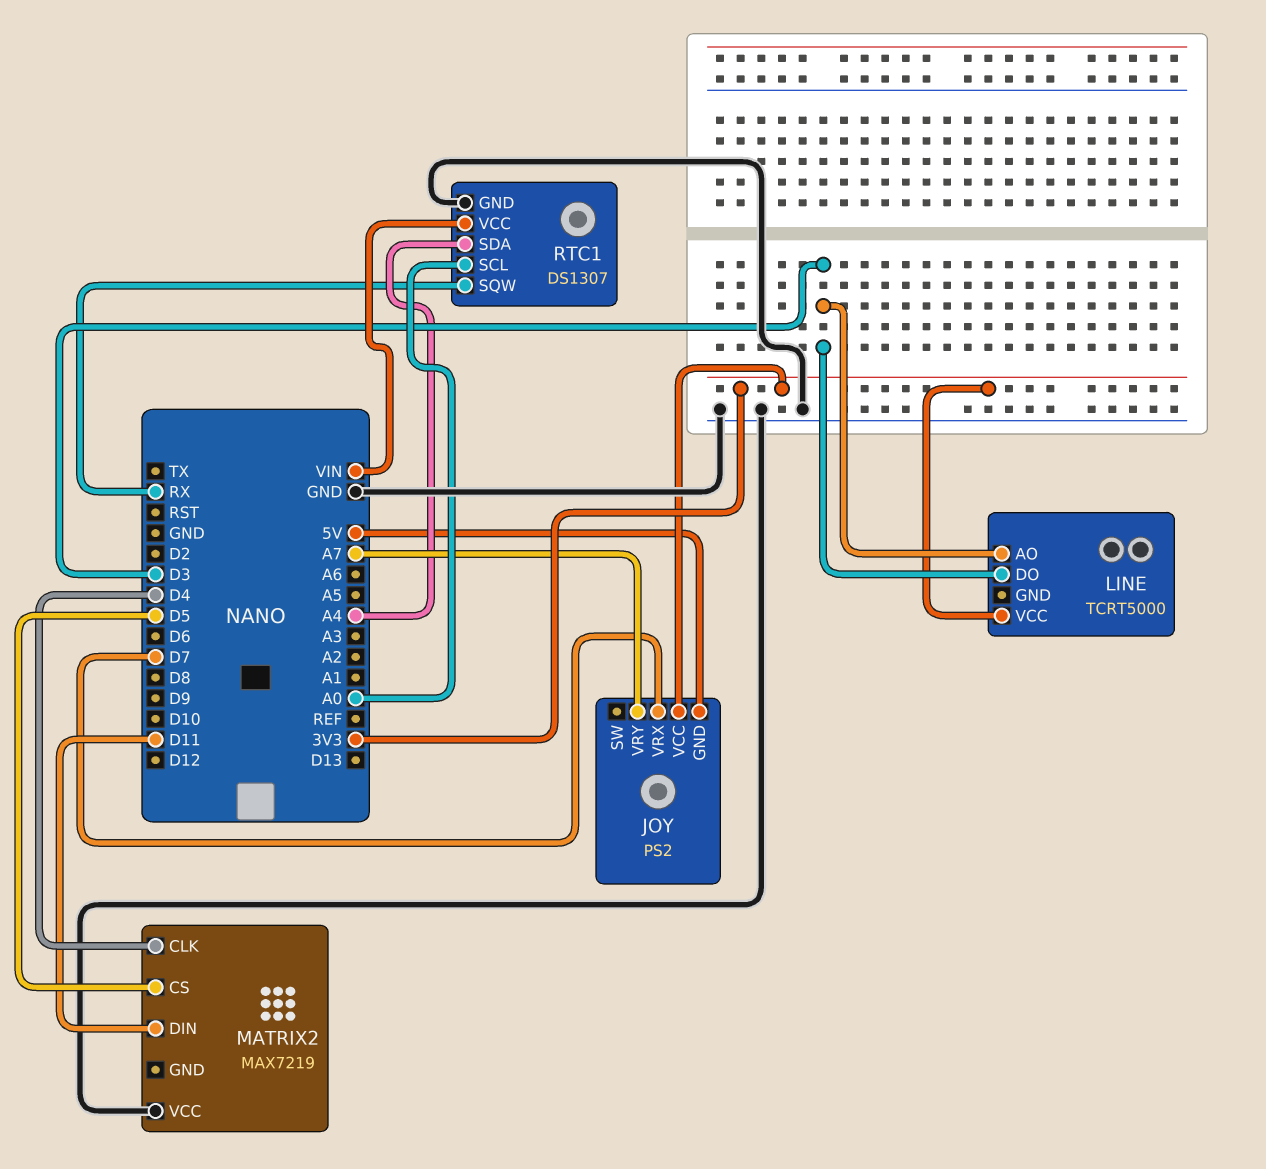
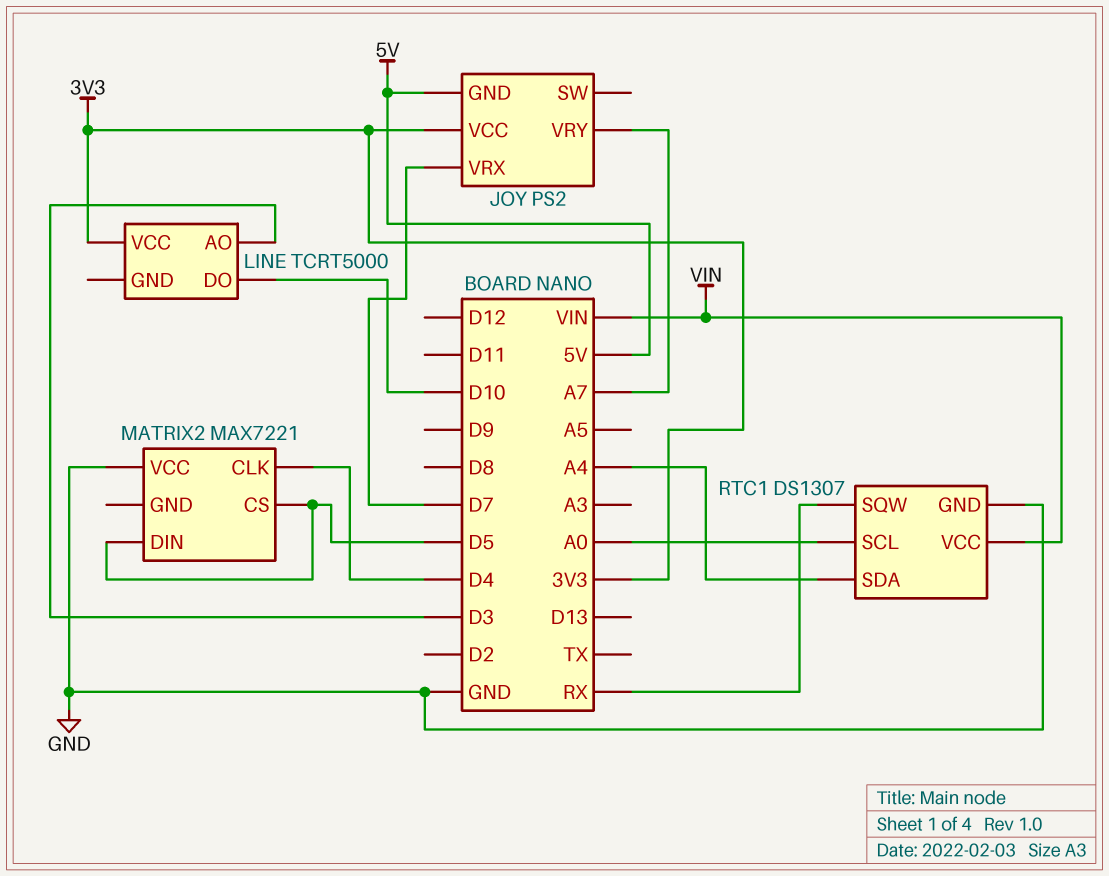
LINE pin DO: D3 -> D10
MATRIX2: MAX7219 -> MAX7221
MATRIX2 pin DIN: D11 -> D5

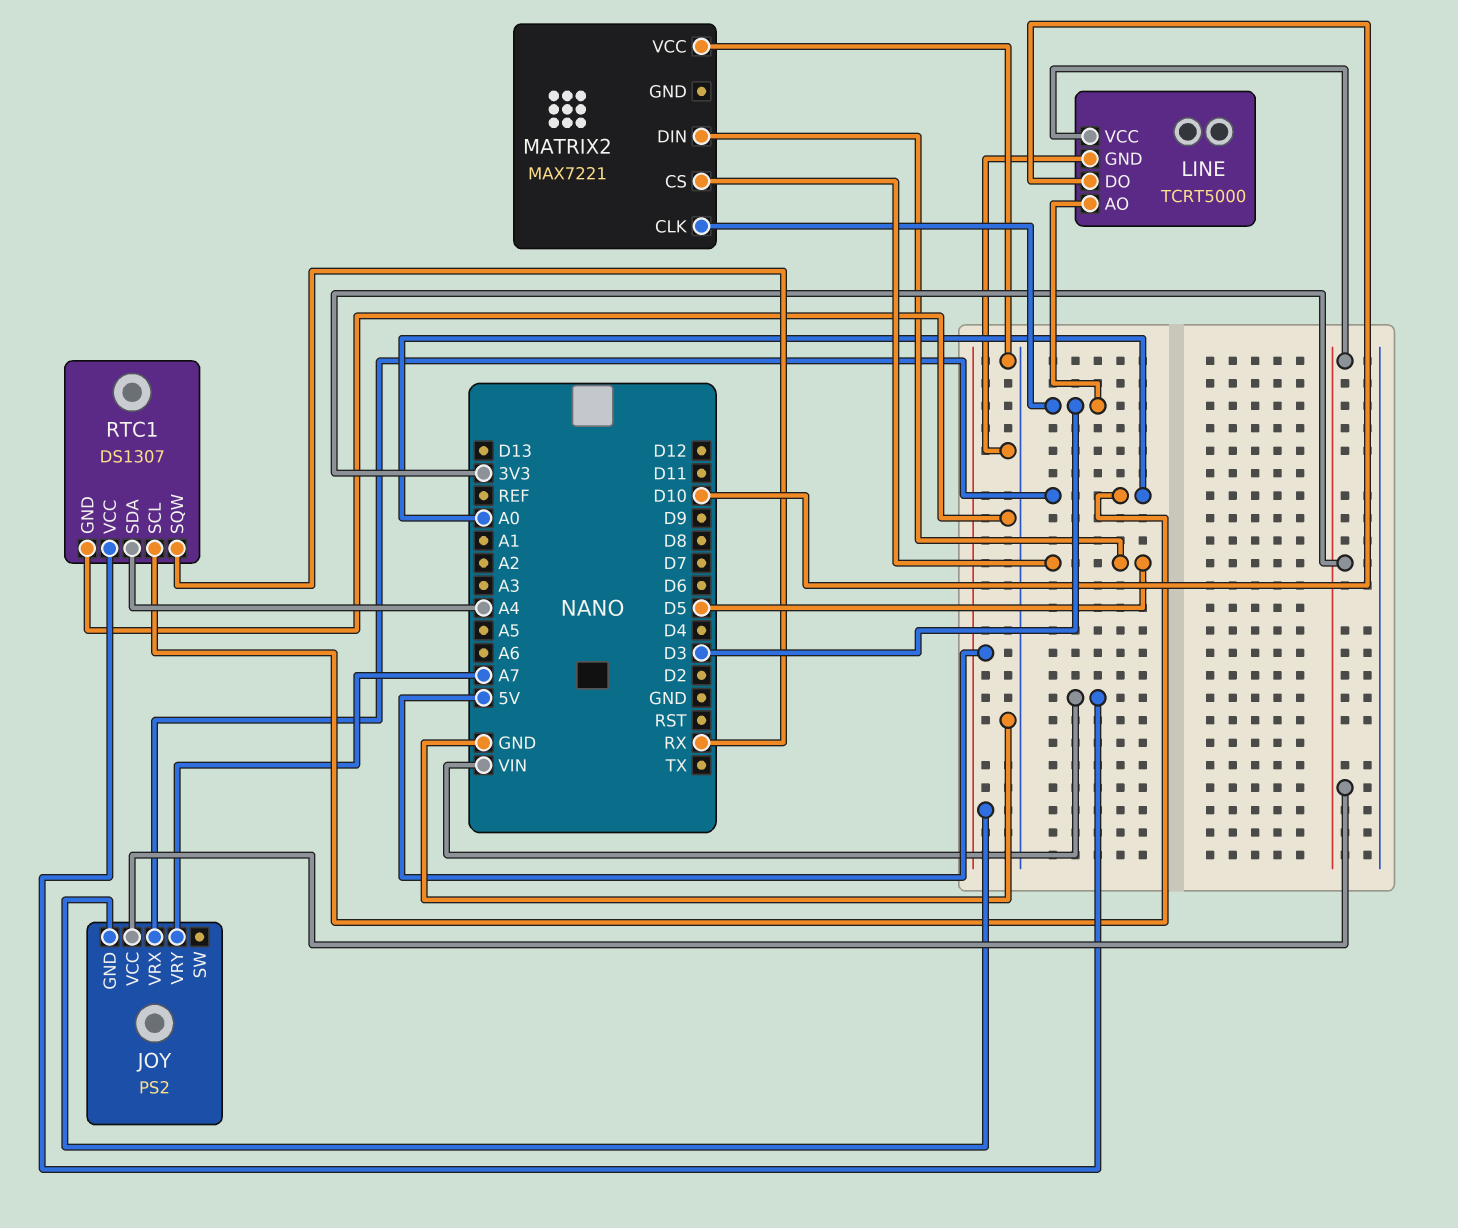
JOY pin VRX: D7 -> A0
LINE pin GND: none -> GND
MATRIX2 pin CLK: D4 -> D3

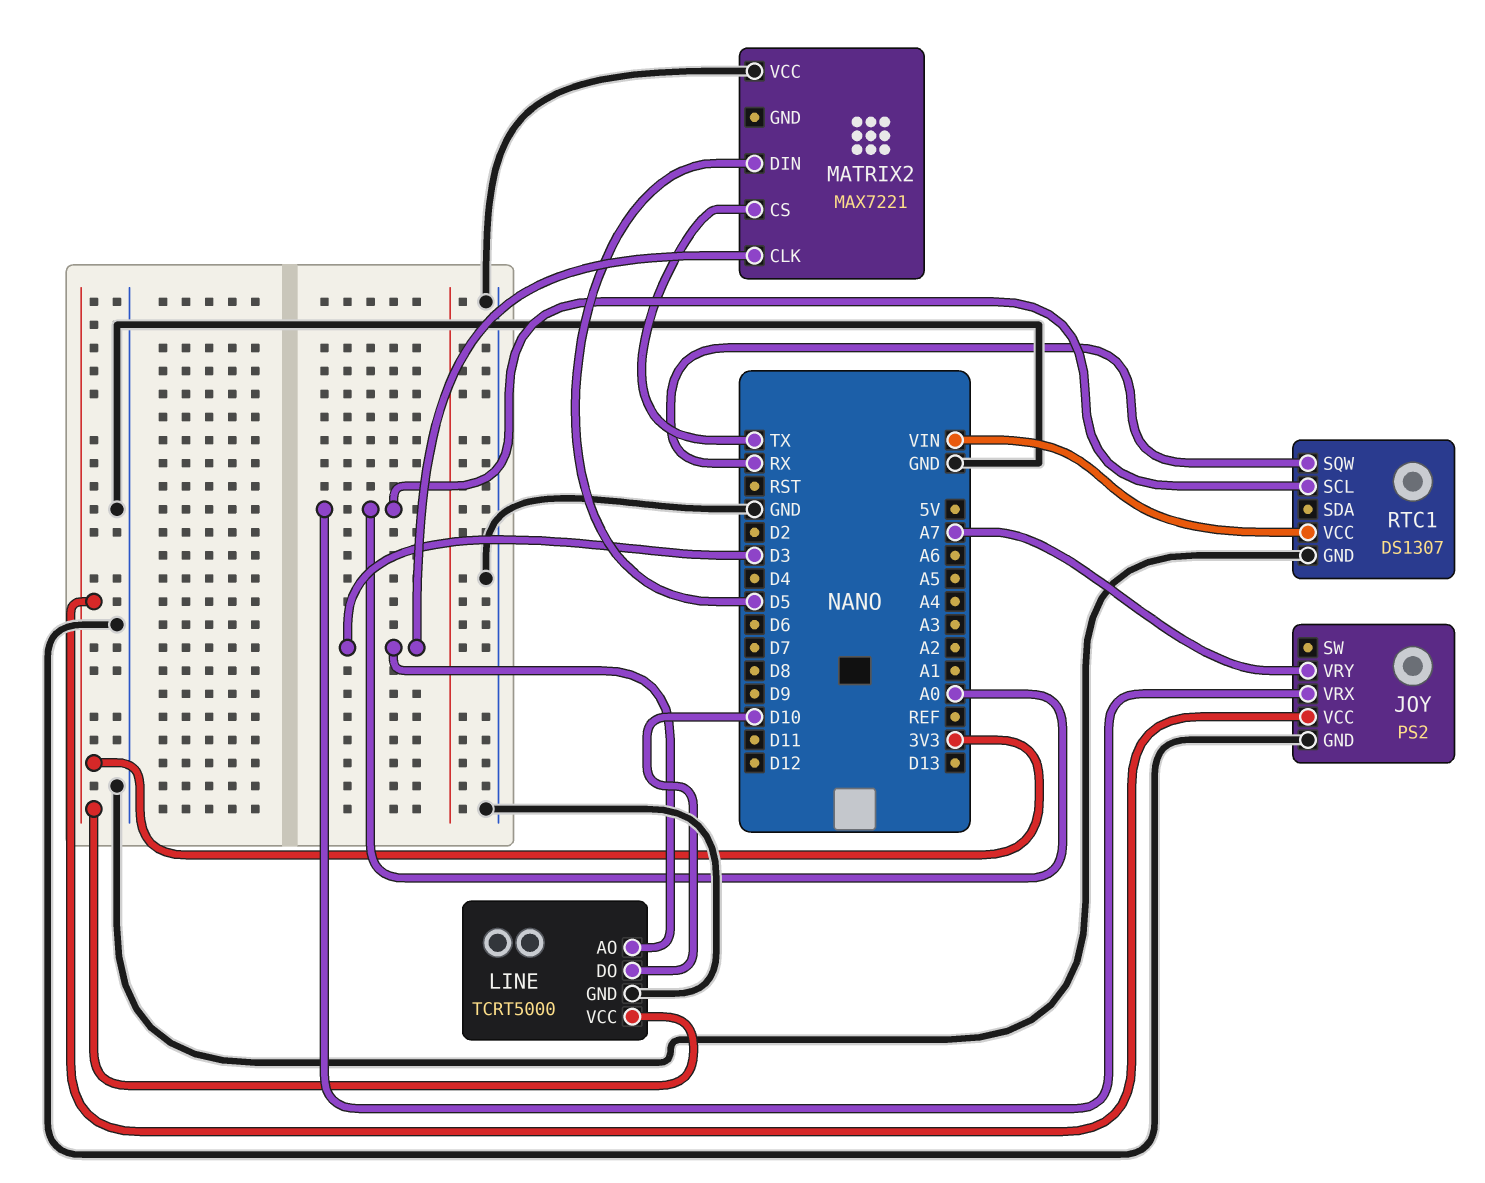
JOY pin GND: 5V -> GND
MATRIX2 pin CS: D5 -> TX
RTC1 pin SDA: A4 -> none

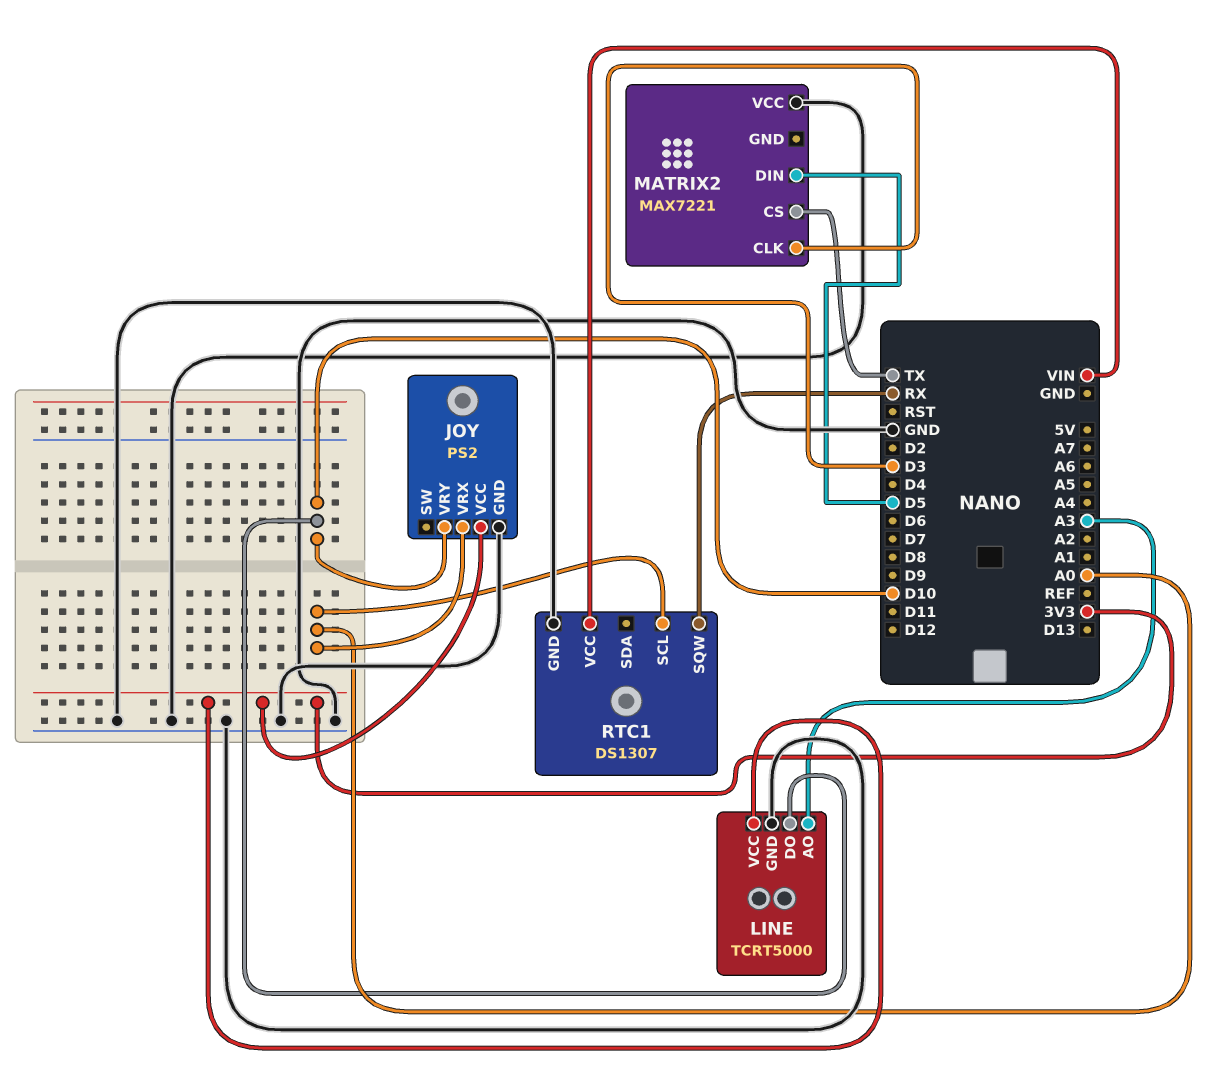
JOY pin VRY: A7 -> D10
LINE pin AO: D3 -> A3

